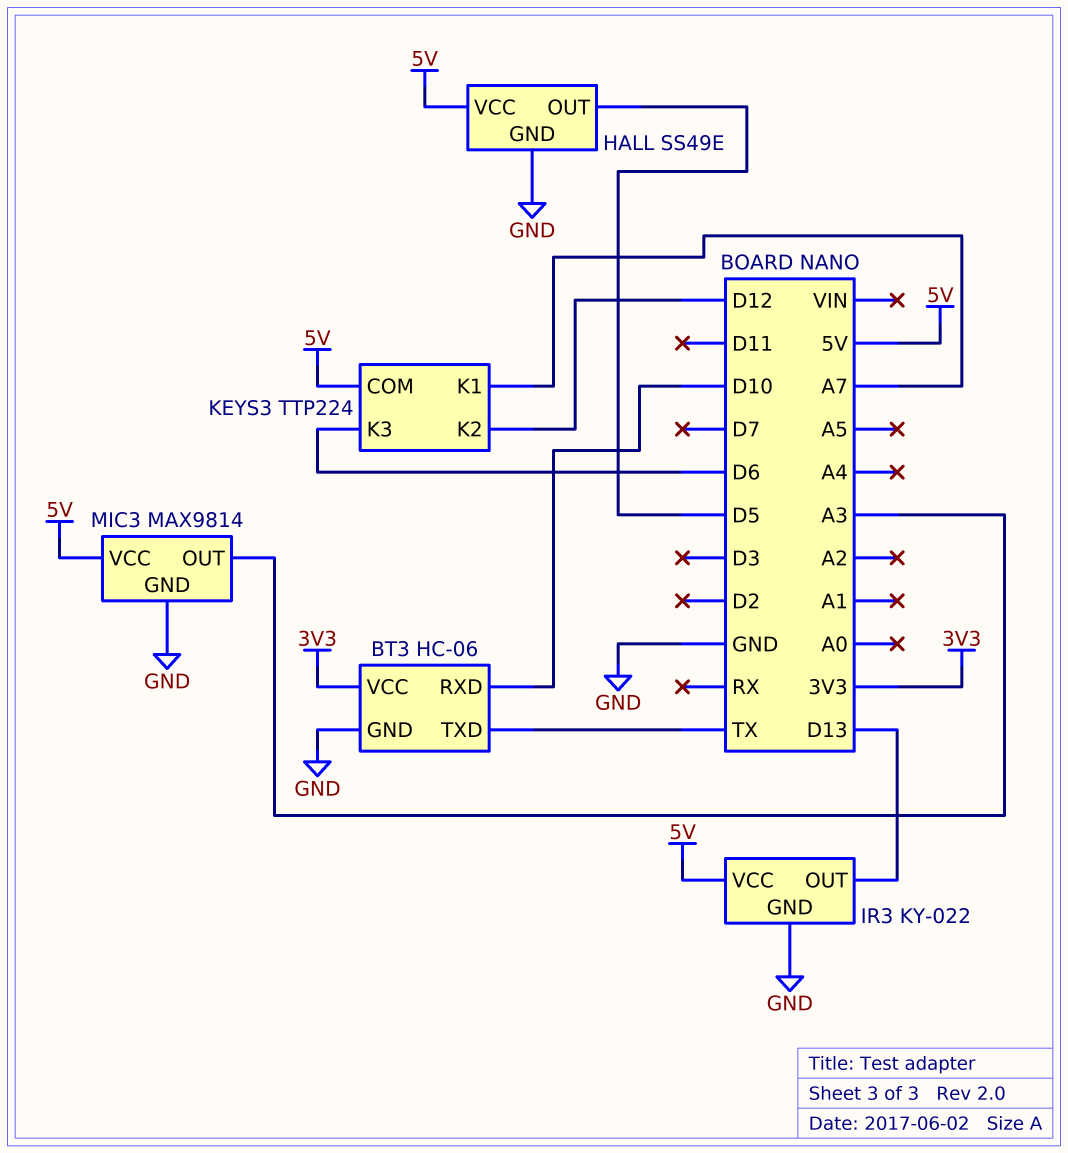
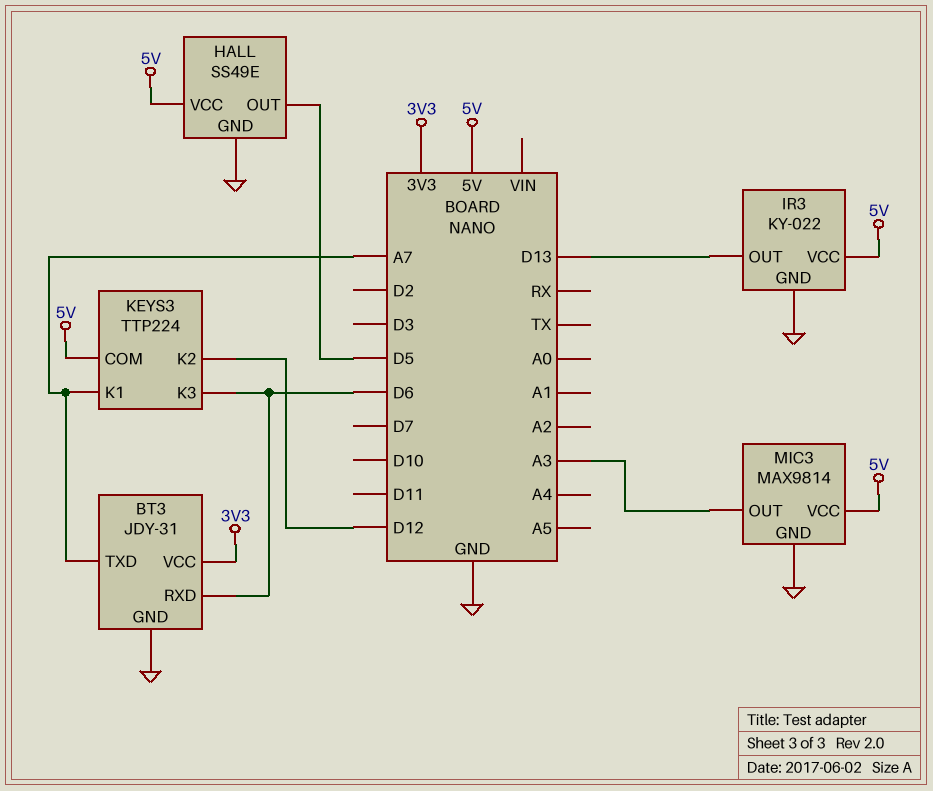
BT3: HC-06 -> JDY-31
BT3 pin RXD: D10 -> D6
BT3 pin TXD: TX -> A7

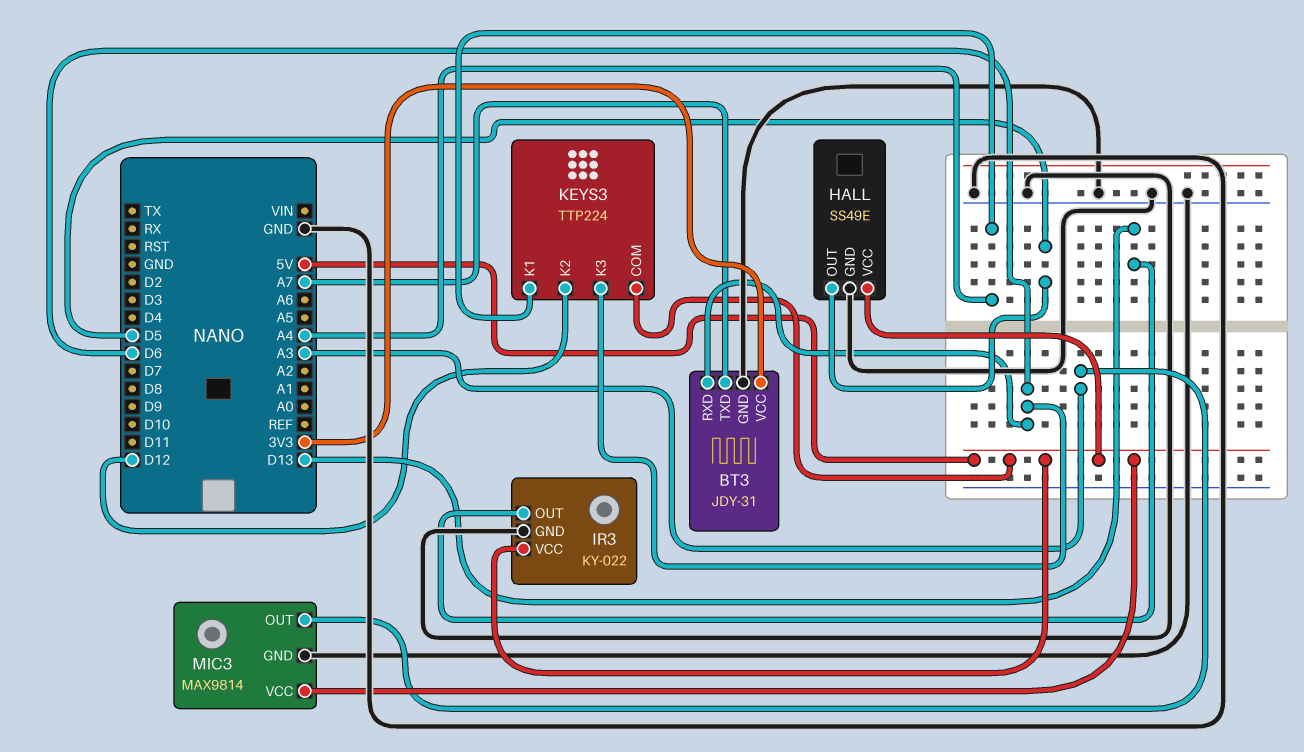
KEYS3 pin K1: A7 -> A4

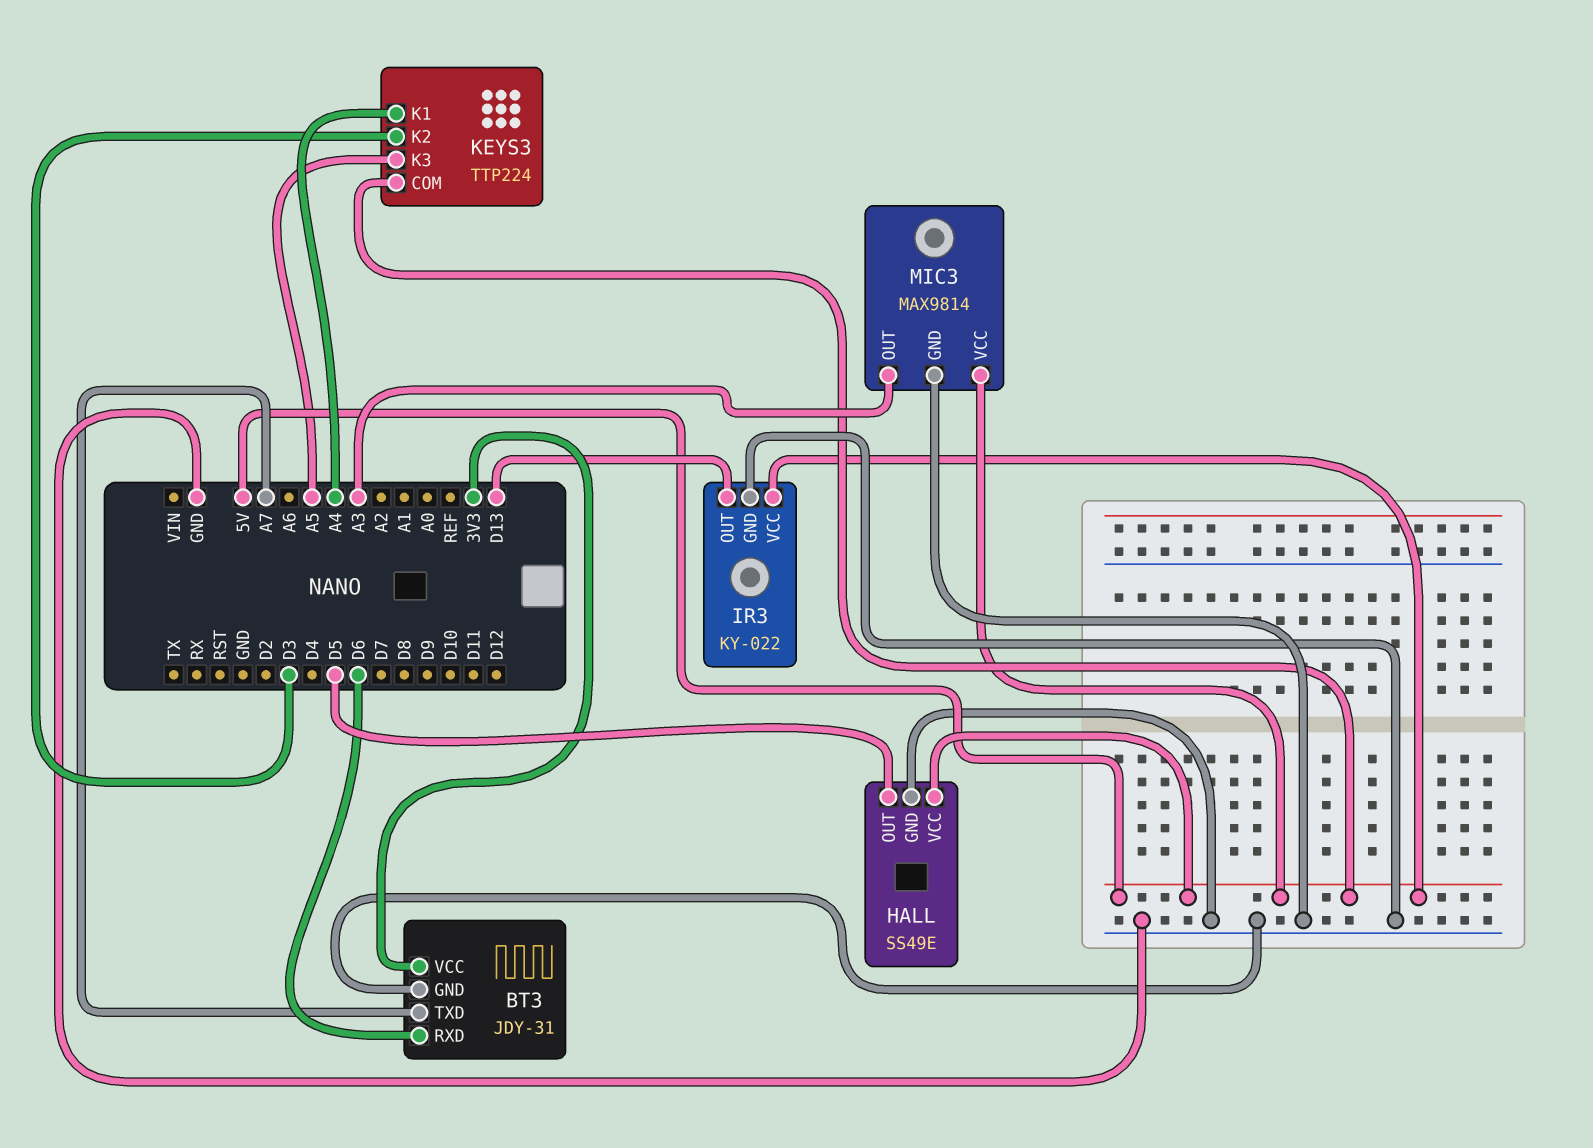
KEYS3 pin K2: D12 -> D3
KEYS3 pin K3: D6 -> A5

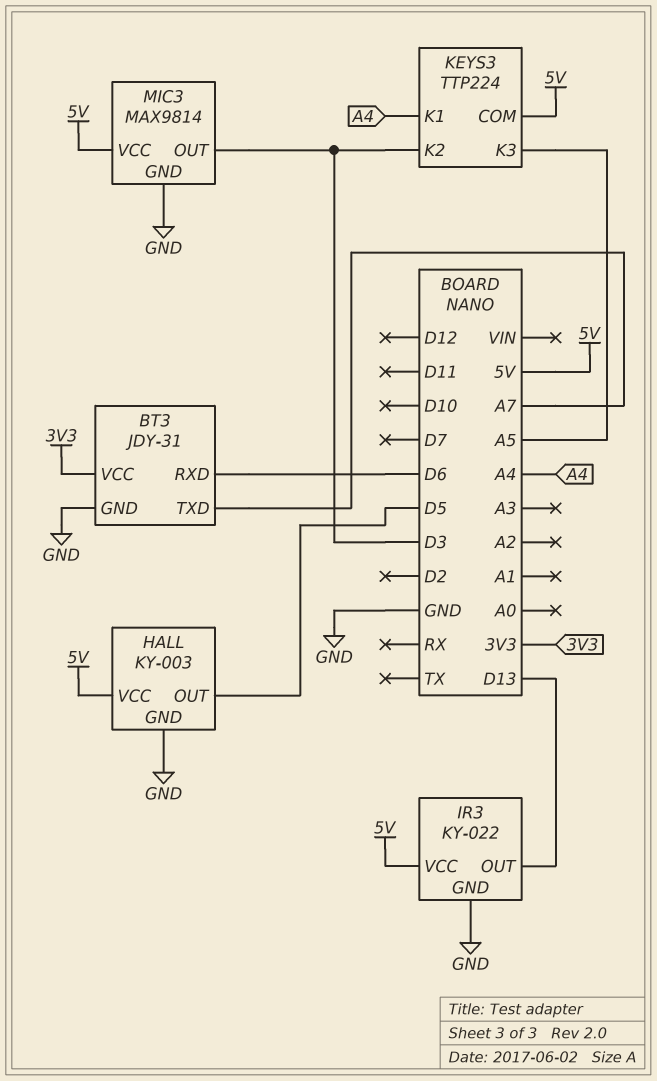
HALL: SS49E -> KY-003
MIC3 pin OUT: A3 -> D3

